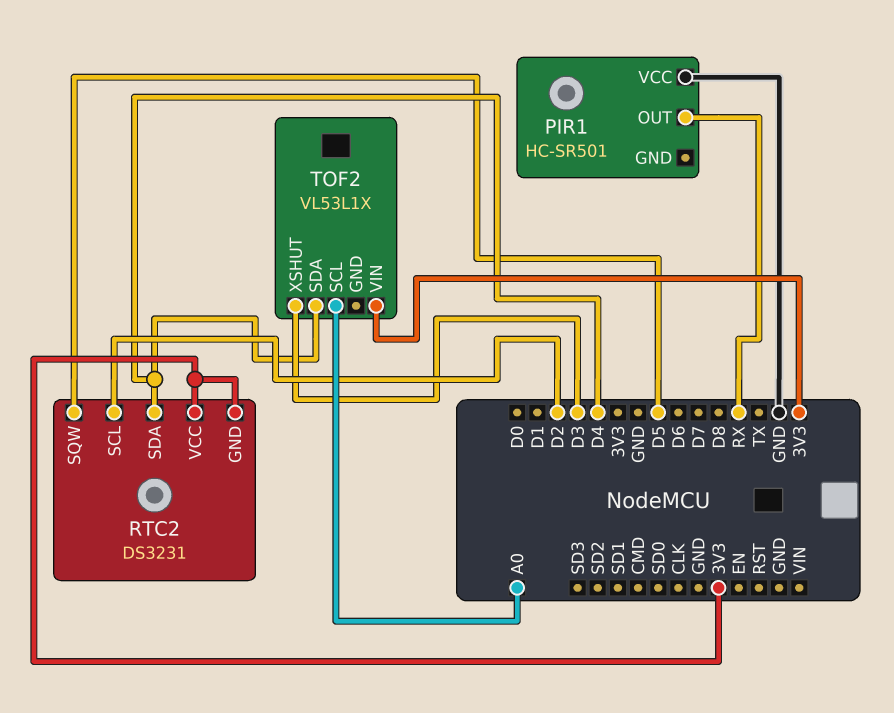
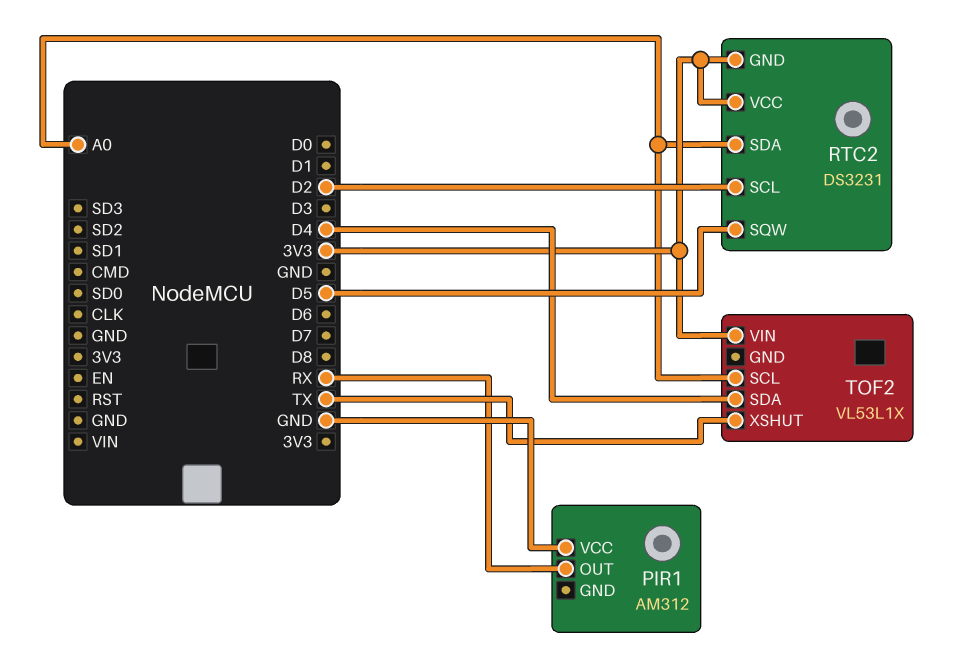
PIR1: HC-SR501 -> AM312
RTC2 pin SDA: D4 -> A0
TOF2 pin XSHUT: D3 -> TX

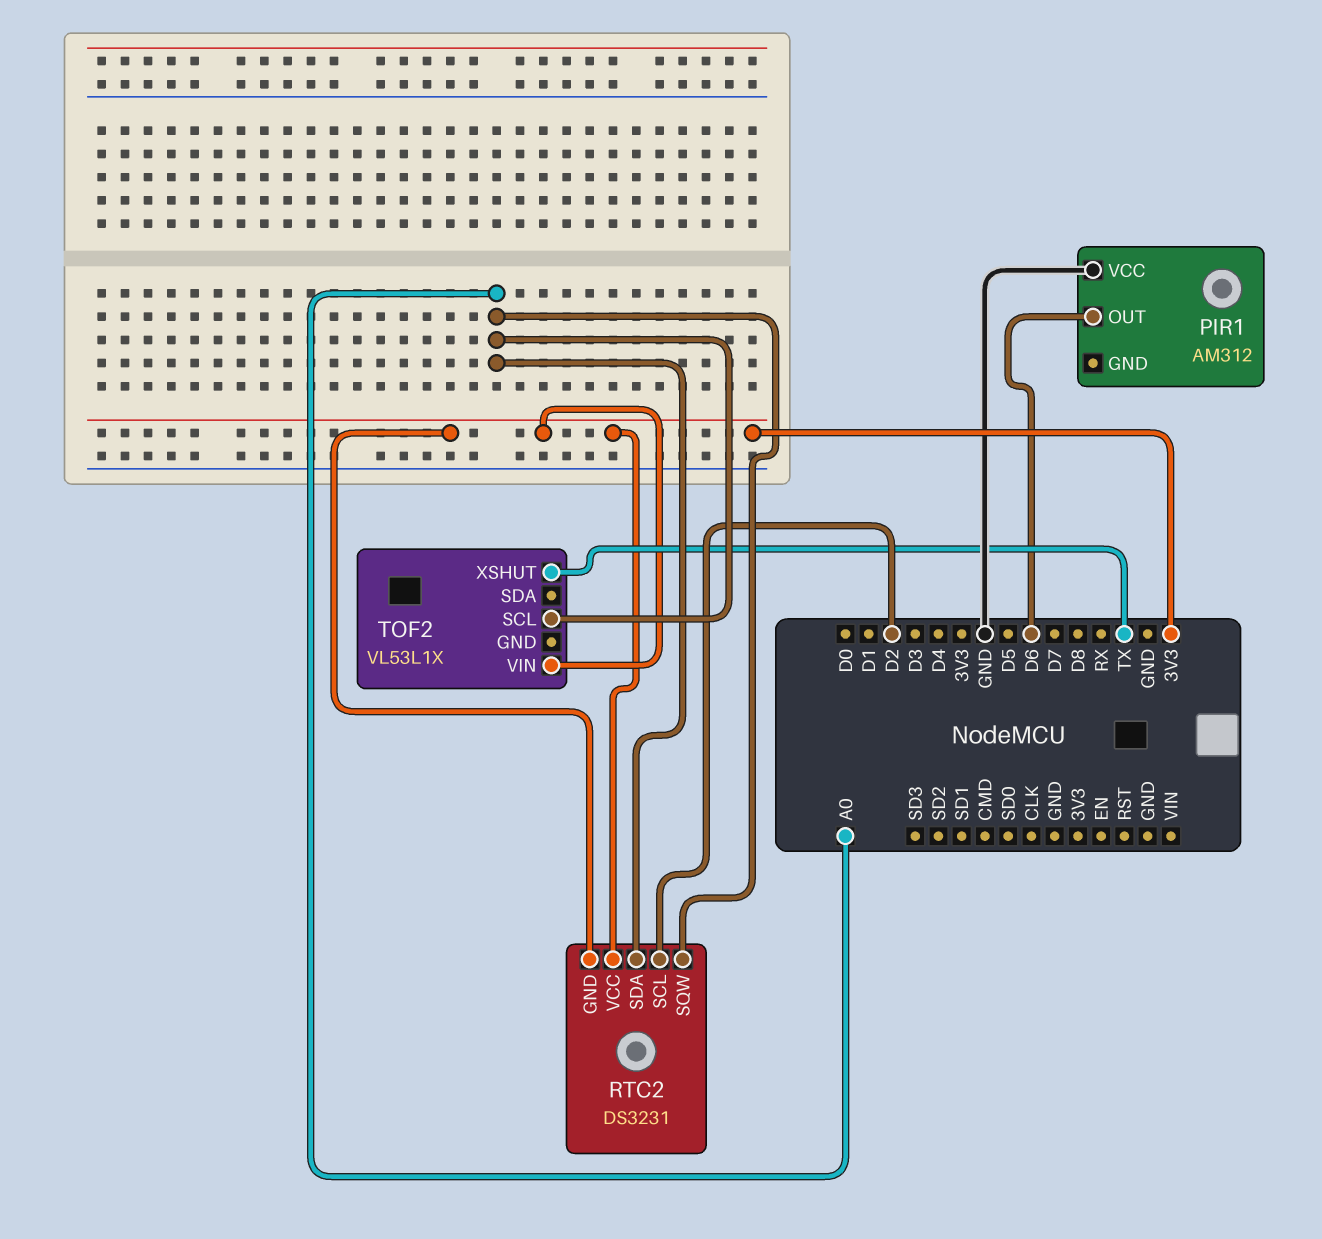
PIR1 pin OUT: RX -> D6
RTC2 pin SQW: D5 -> A0
TOF2 pin SDA: D4 -> none

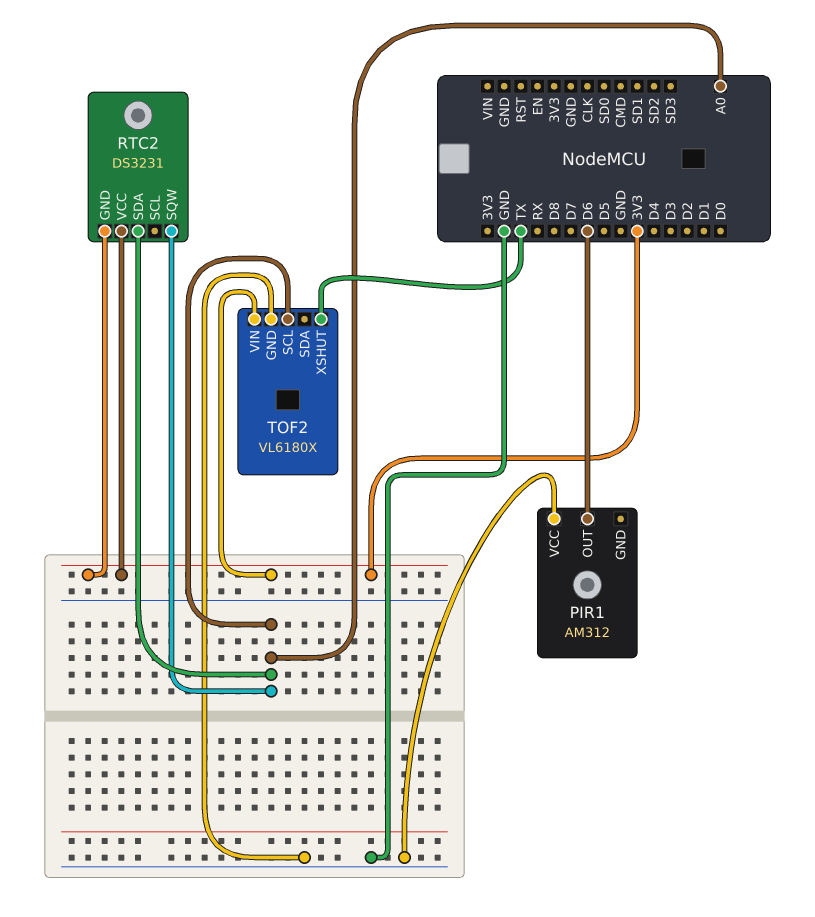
RTC2 pin SCL: D2 -> none
TOF2: VL53L1X -> VL6180X
TOF2 pin GND: none -> GND

